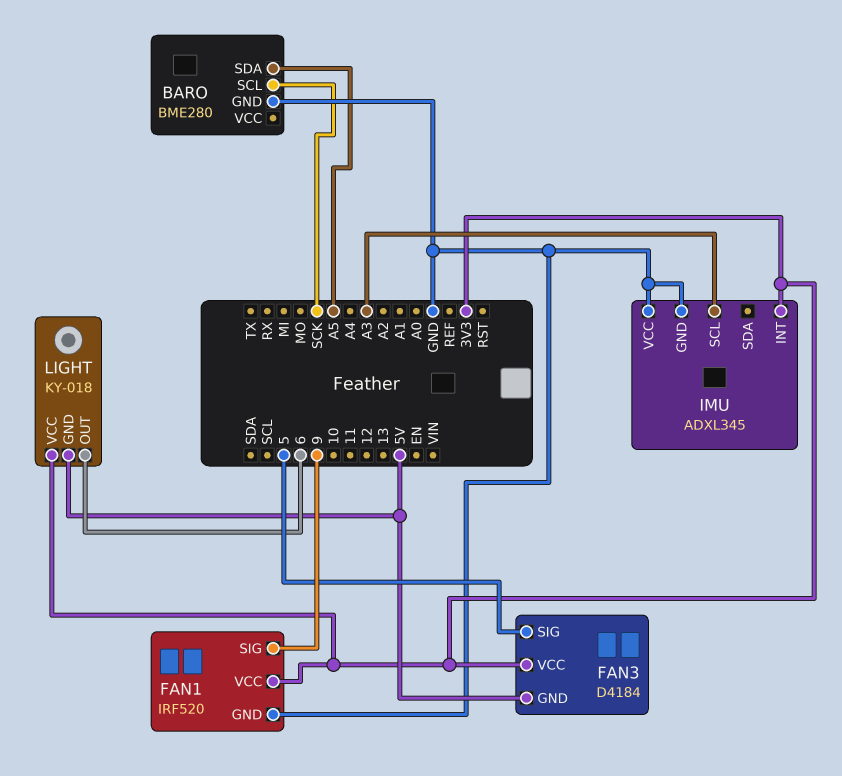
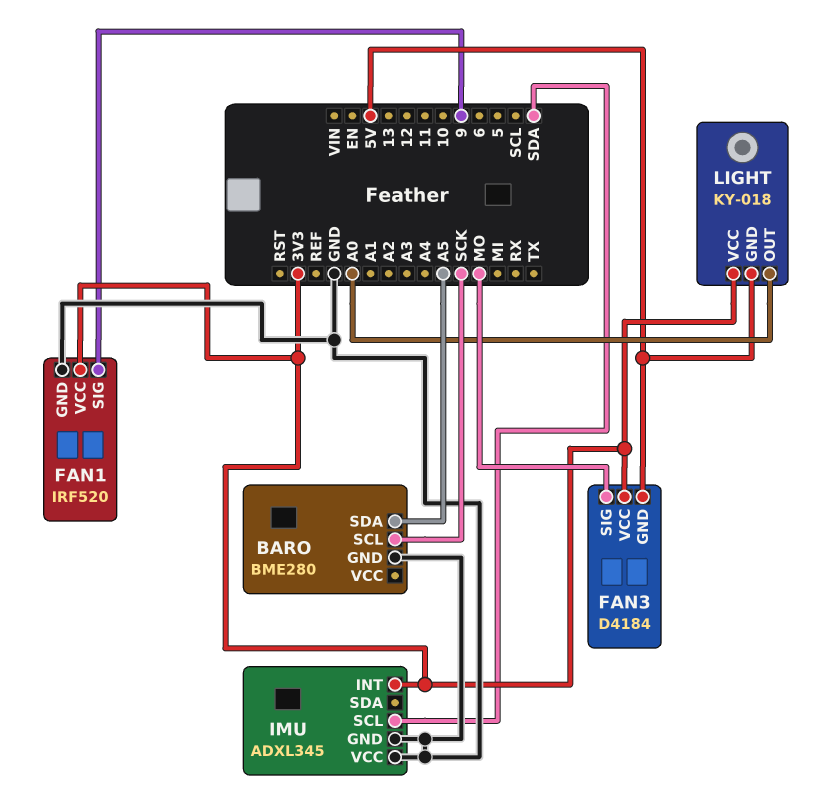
FAN3 pin SIG: 5 -> MO
IMU pin SCL: A3 -> SDA
LIGHT pin OUT: 6 -> A0

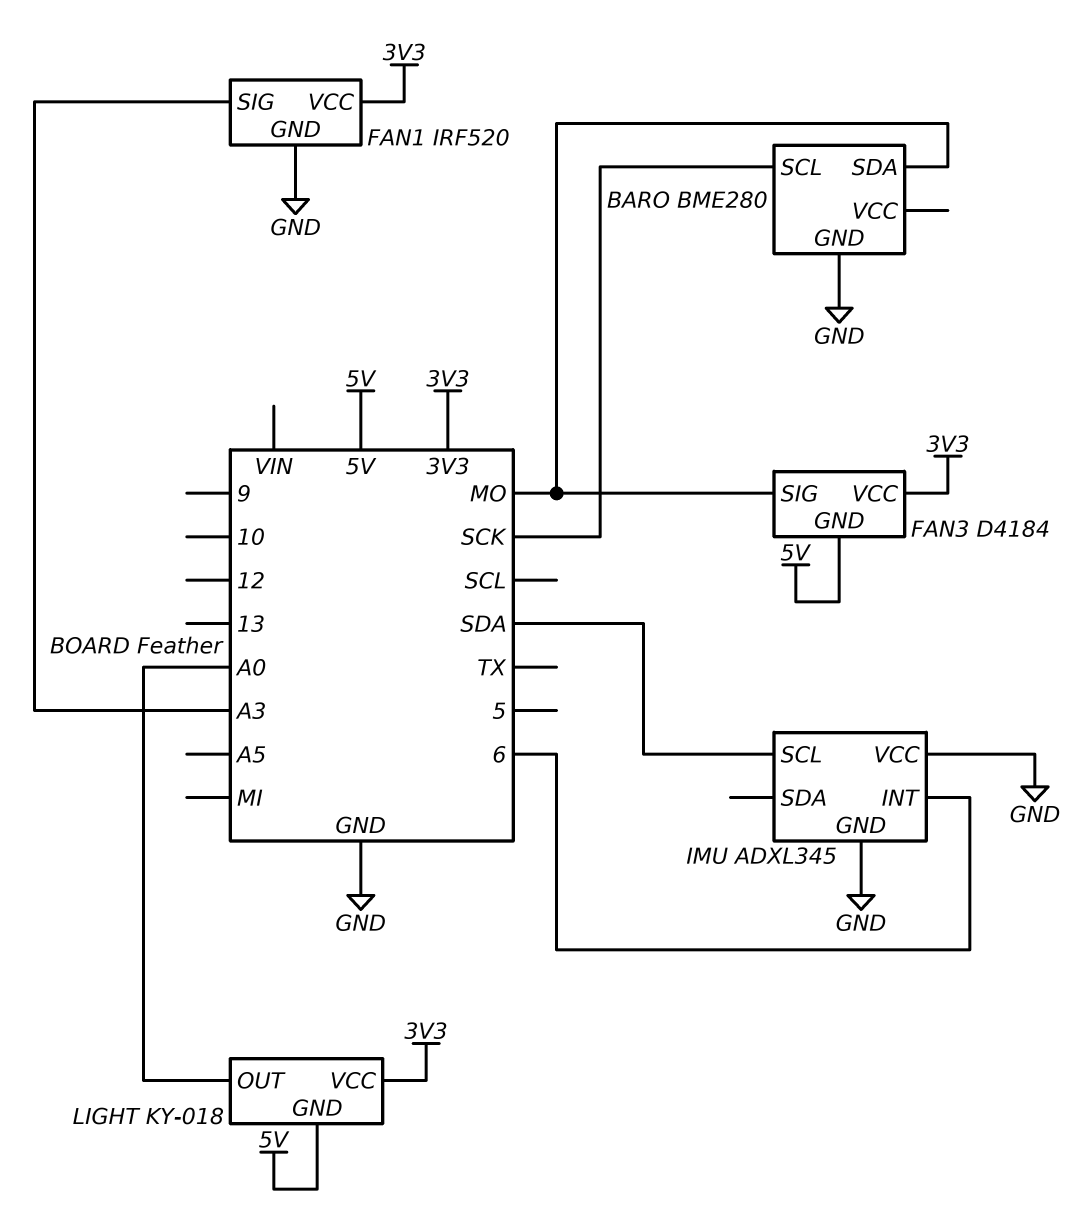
BARO pin SDA: A5 -> MO
FAN1 pin SIG: 9 -> A3
IMU pin INT: 3V3 -> 6

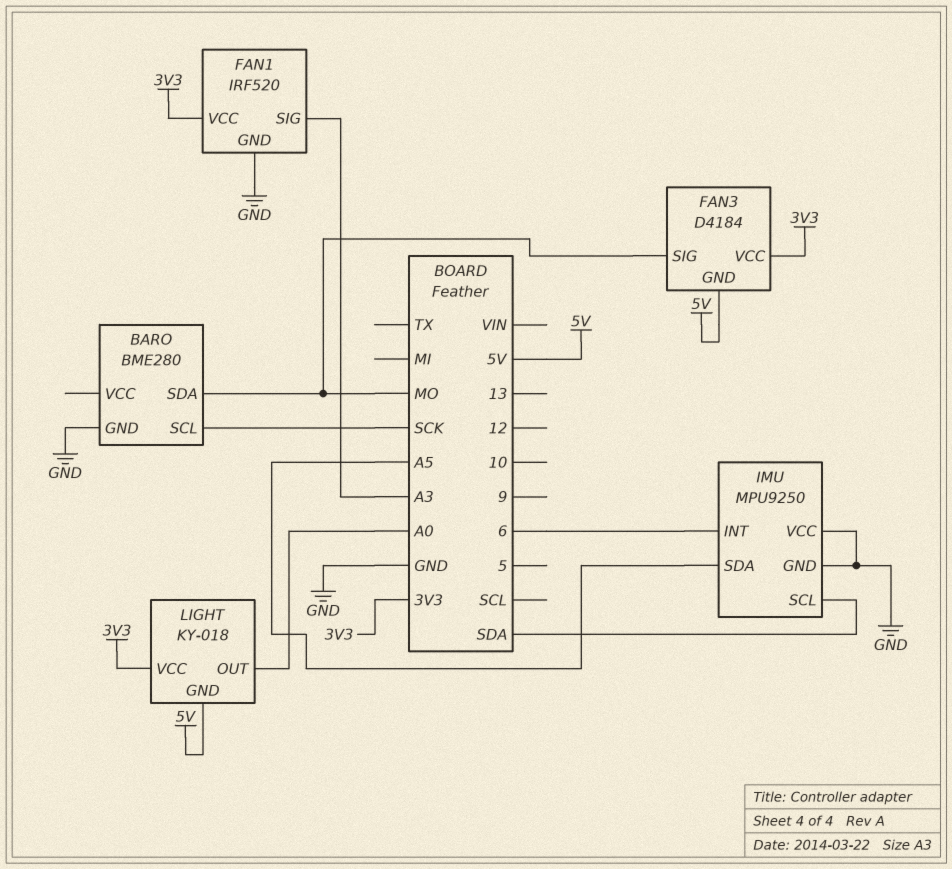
IMU: ADXL345 -> MPU9250
IMU pin SDA: none -> A5

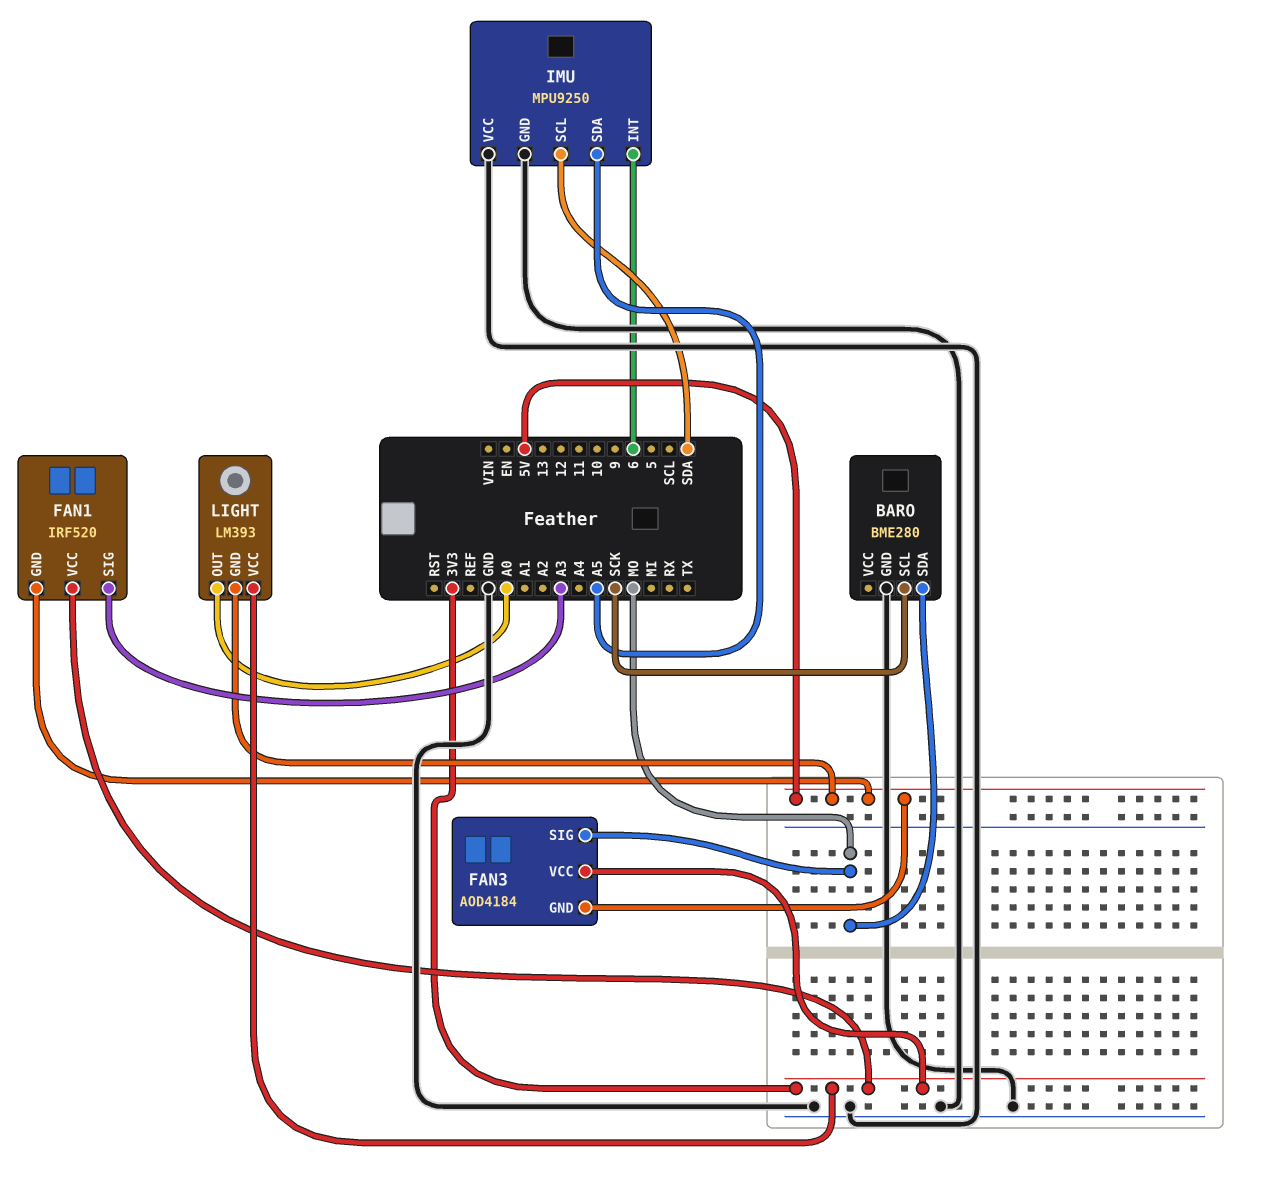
FAN1 pin GND: GND -> 5V
FAN3: D4184 -> AOD4184
LIGHT: KY-018 -> LM393

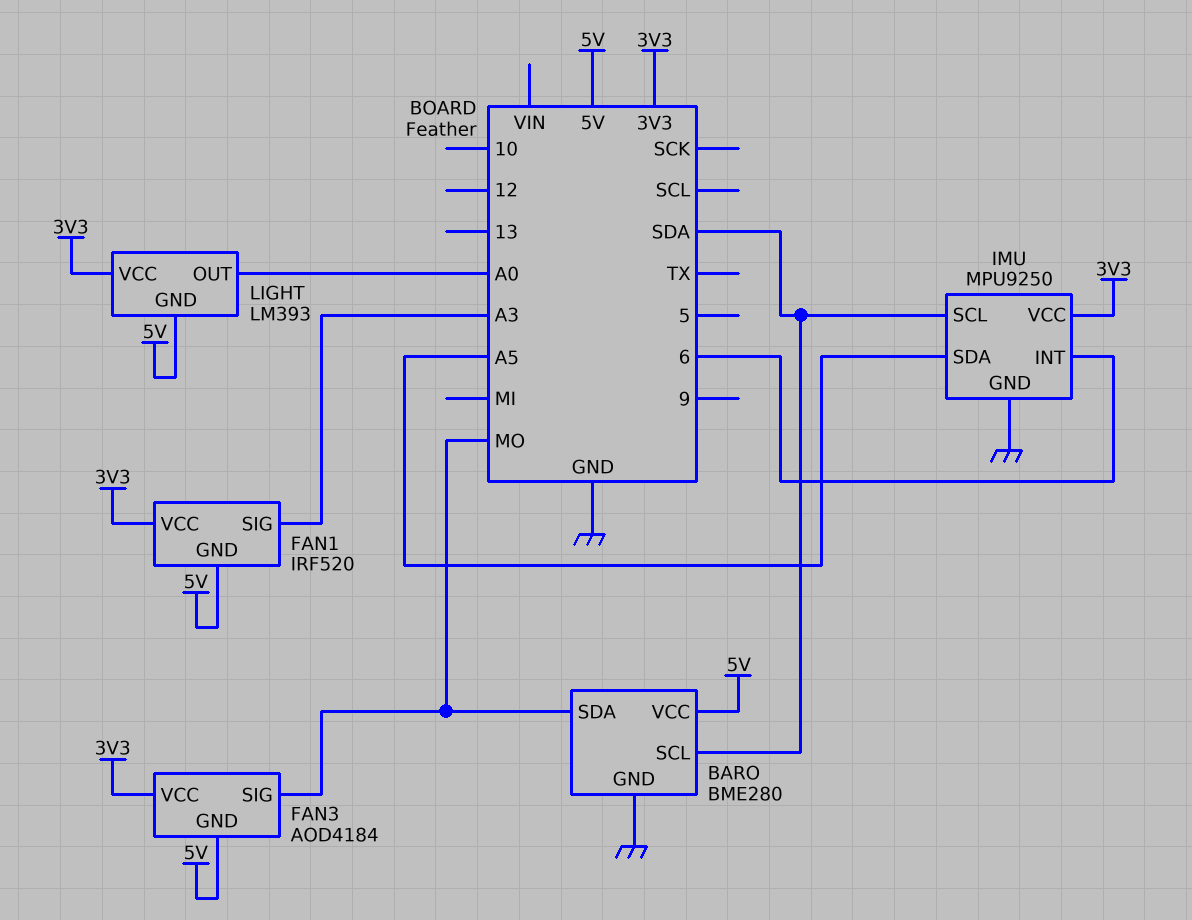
BARO pin SCL: SCK -> SDA
BARO pin VCC: none -> 5V
IMU pin VCC: GND -> 3V3

